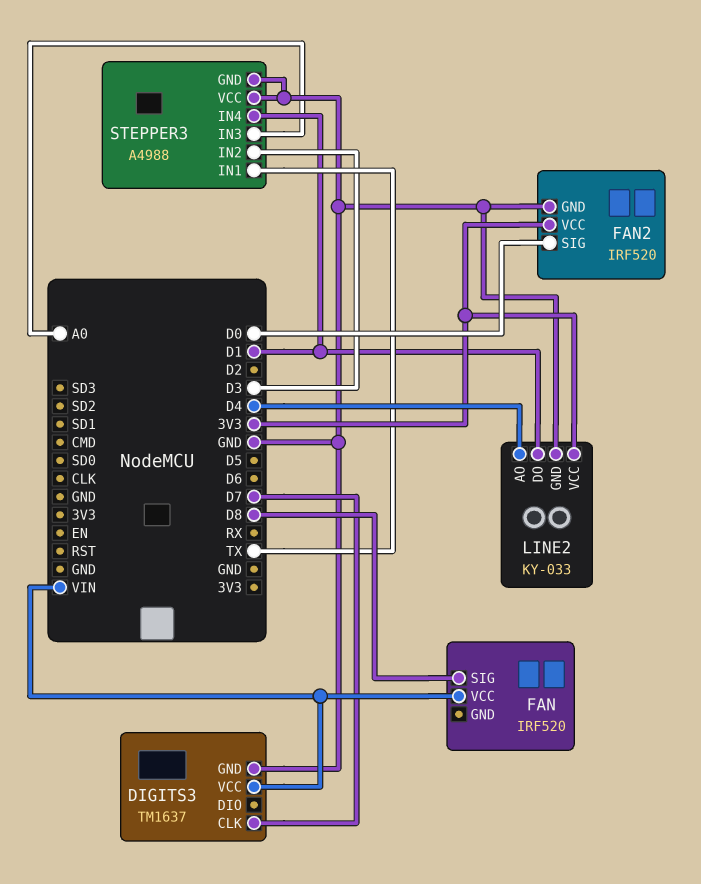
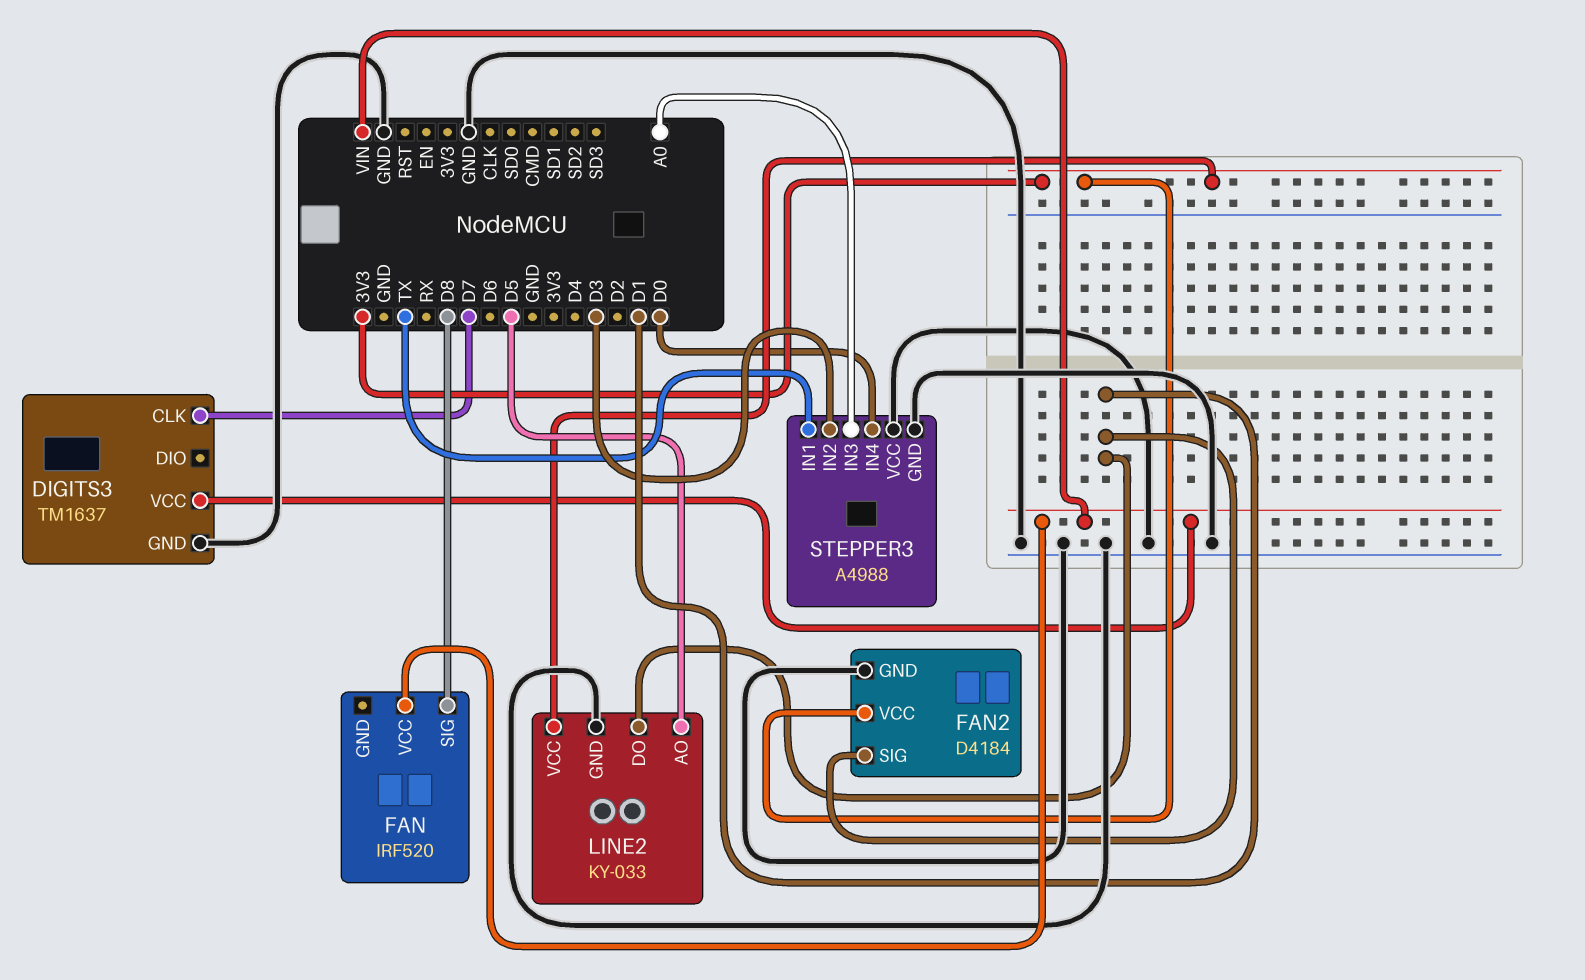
FAN2: IRF520 -> D4184
FAN2 pin SIG: D0 -> D1
LINE2 pin AO: D4 -> D5
STEPPER3 pin IN4: D1 -> D0

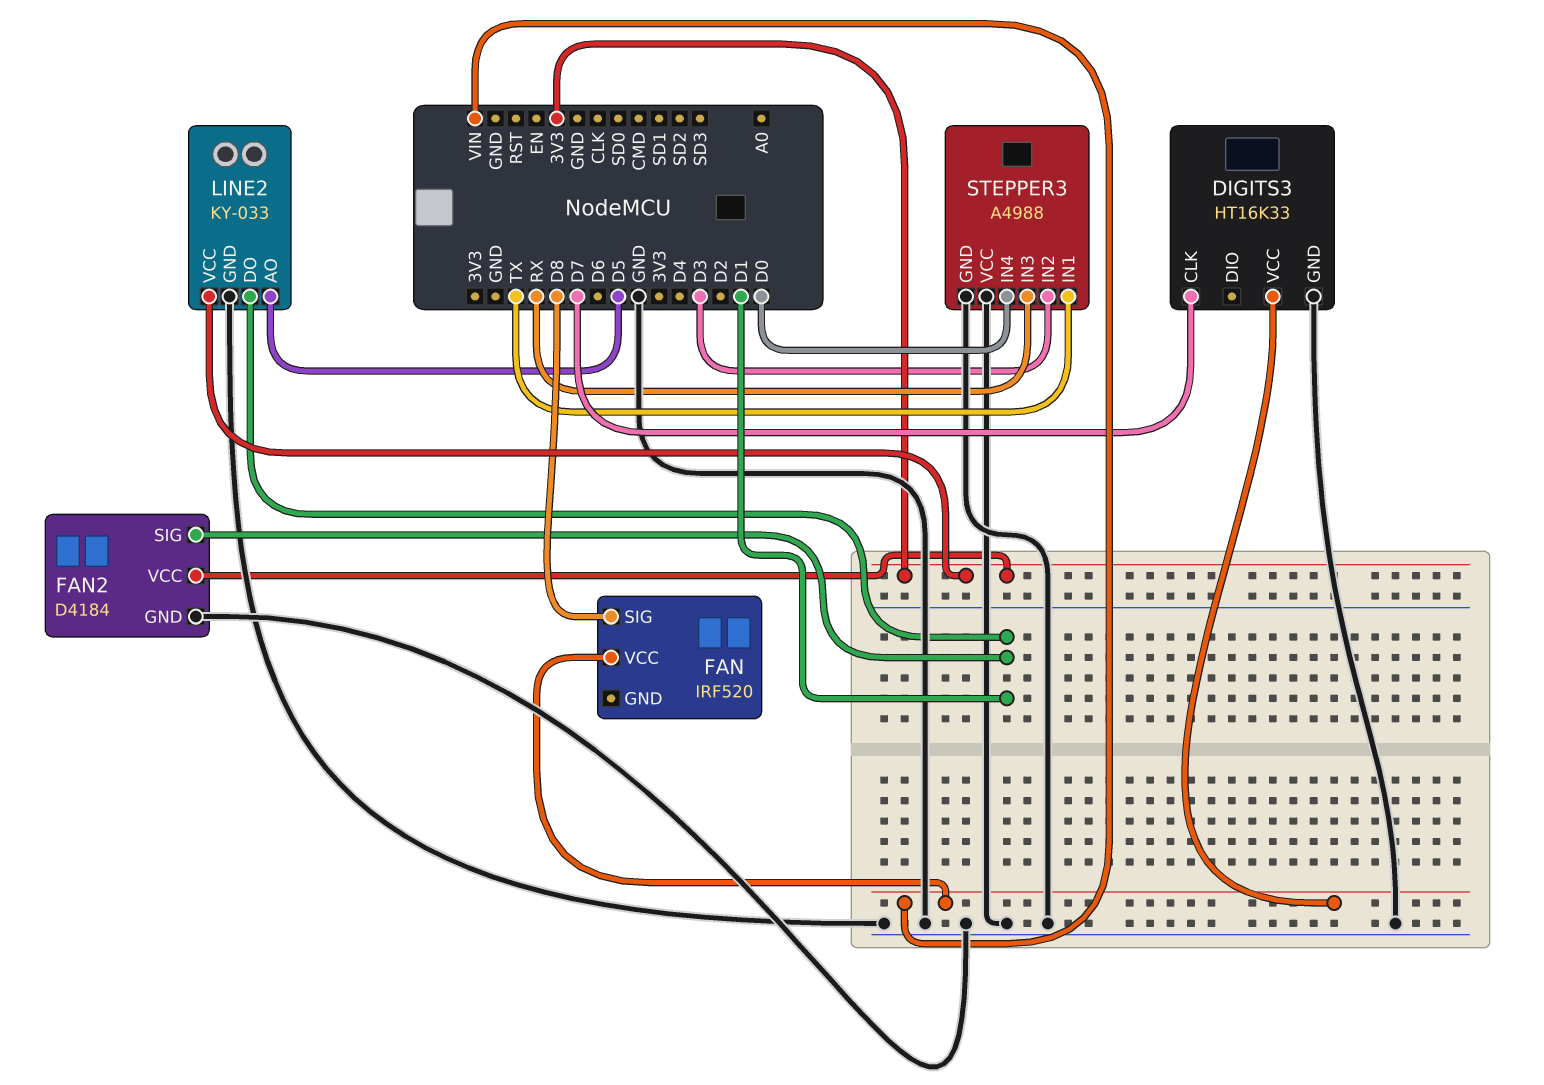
DIGITS3: TM1637 -> HT16K33
STEPPER3 pin IN3: A0 -> RX

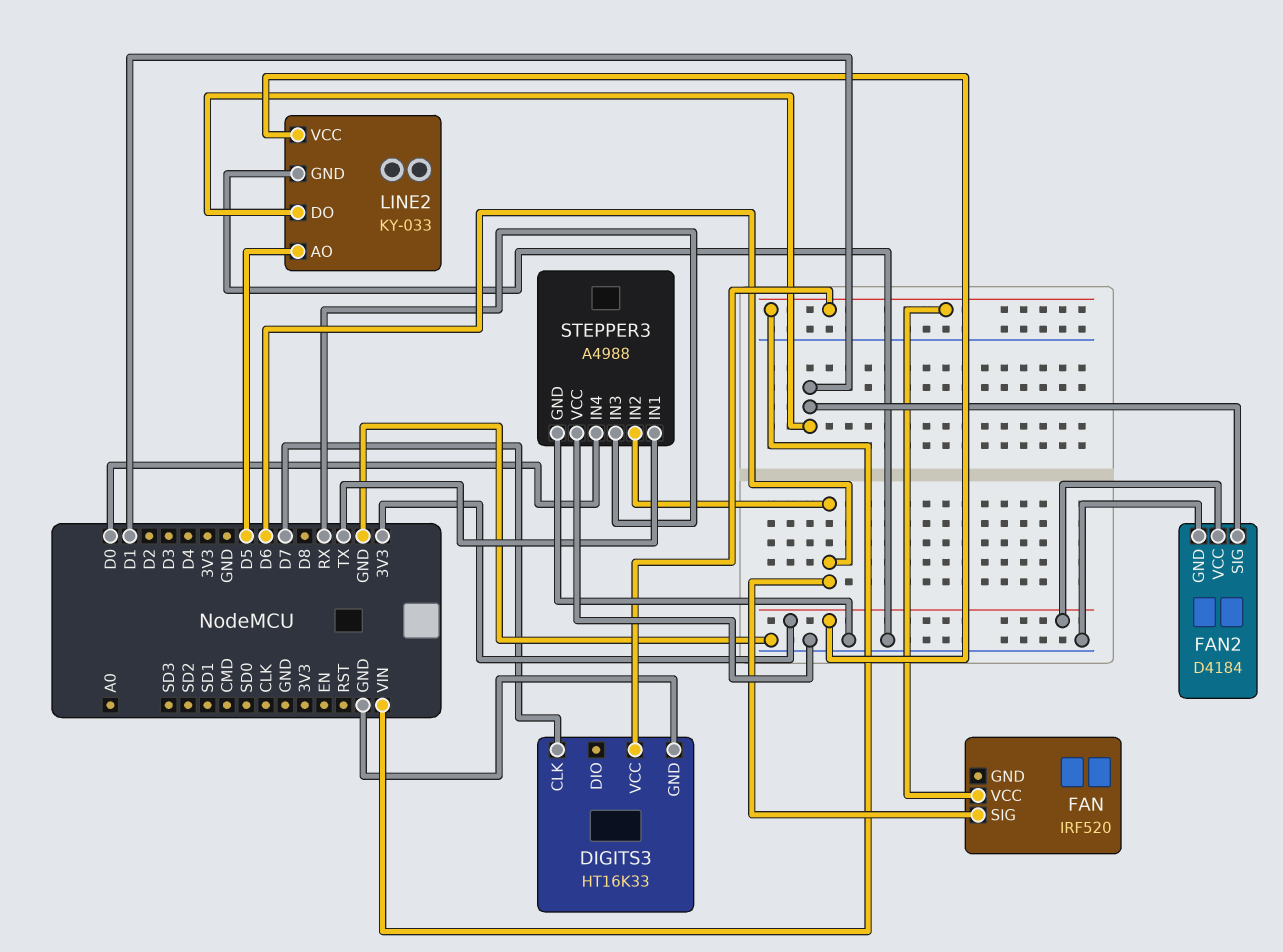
FAN pin SIG: D8 -> D6
STEPPER3 pin IN2: D3 -> D6

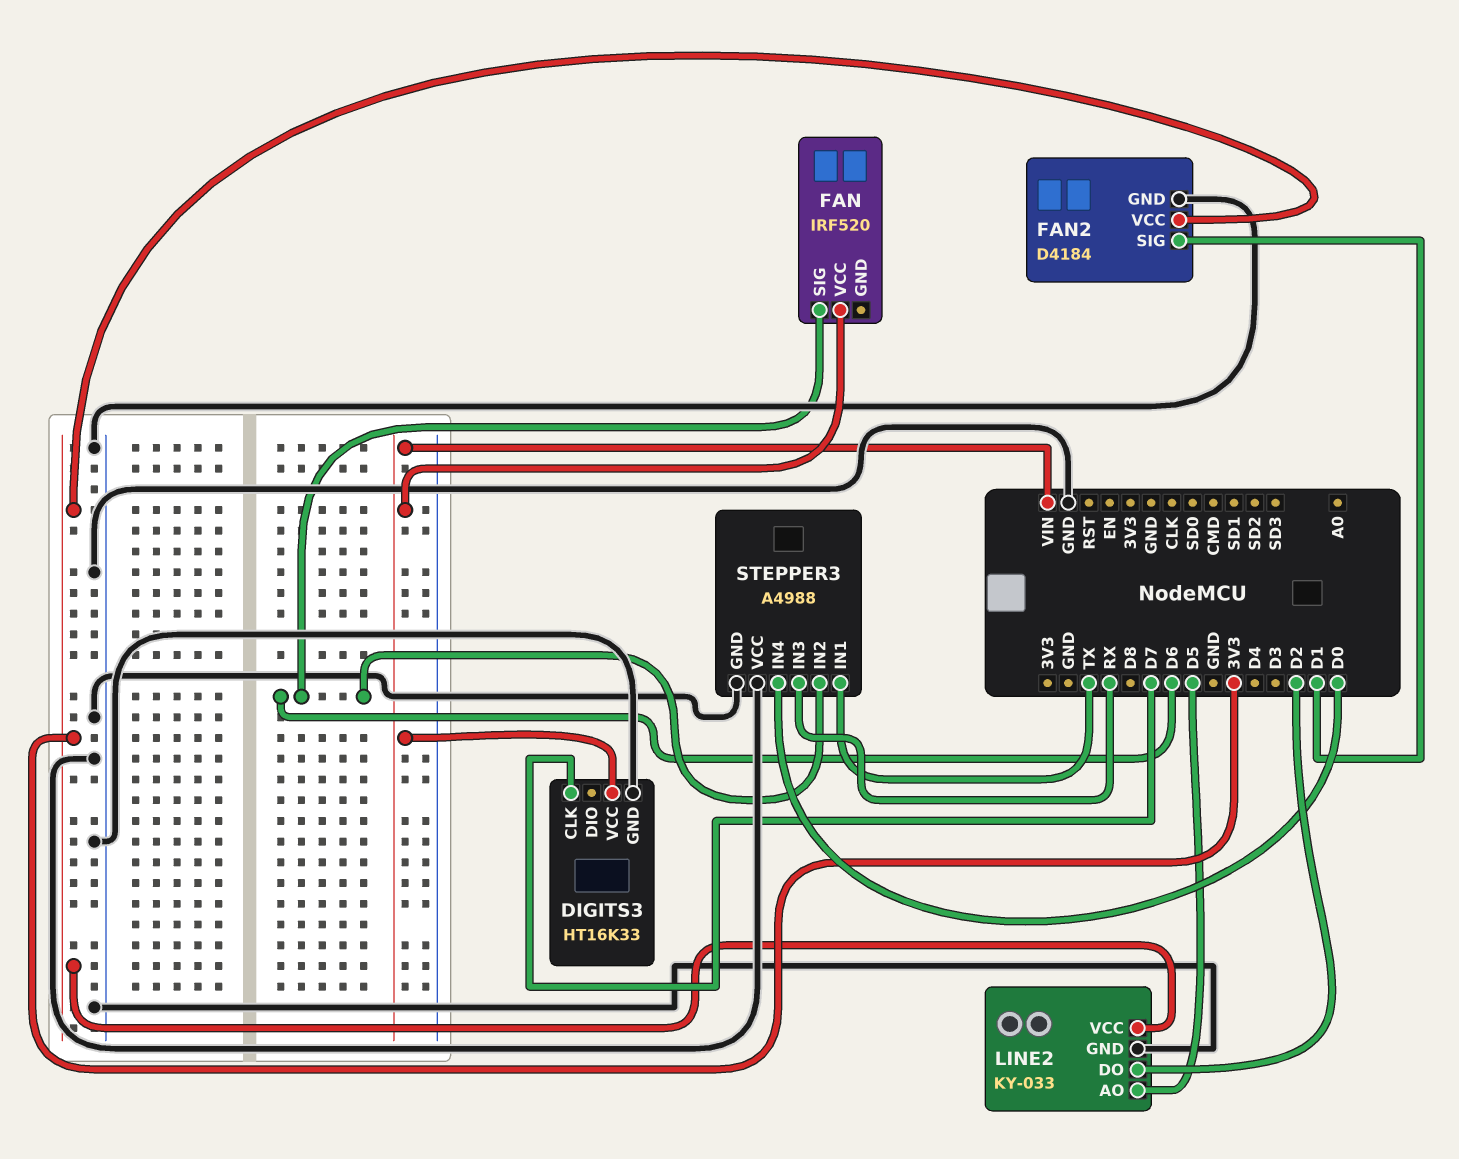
LINE2 pin DO: D1 -> D2

